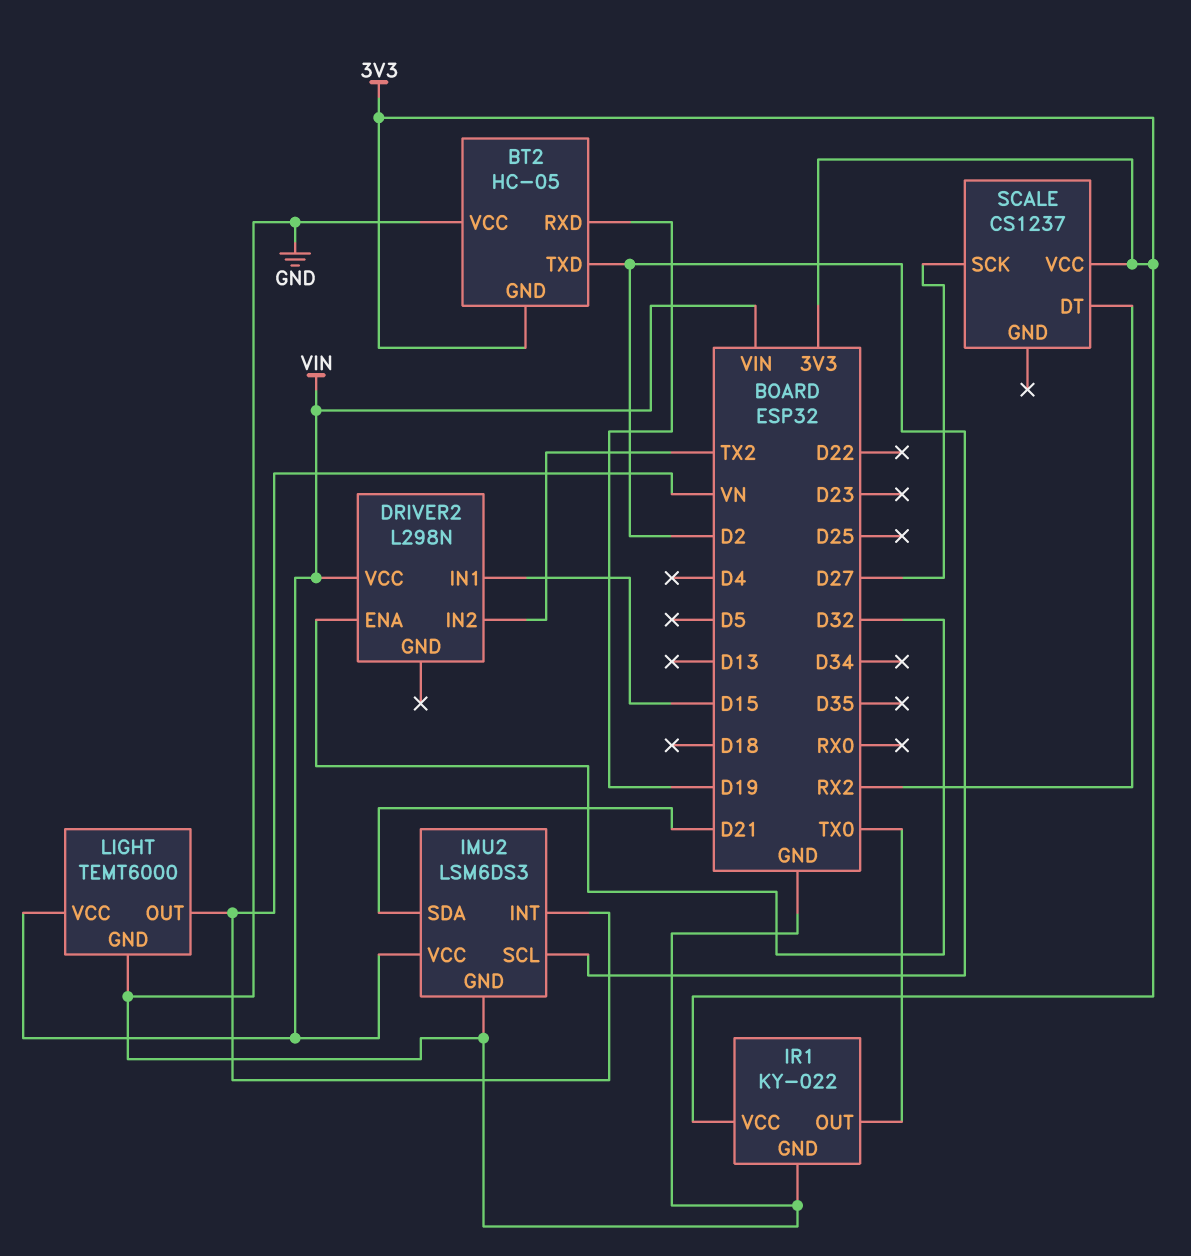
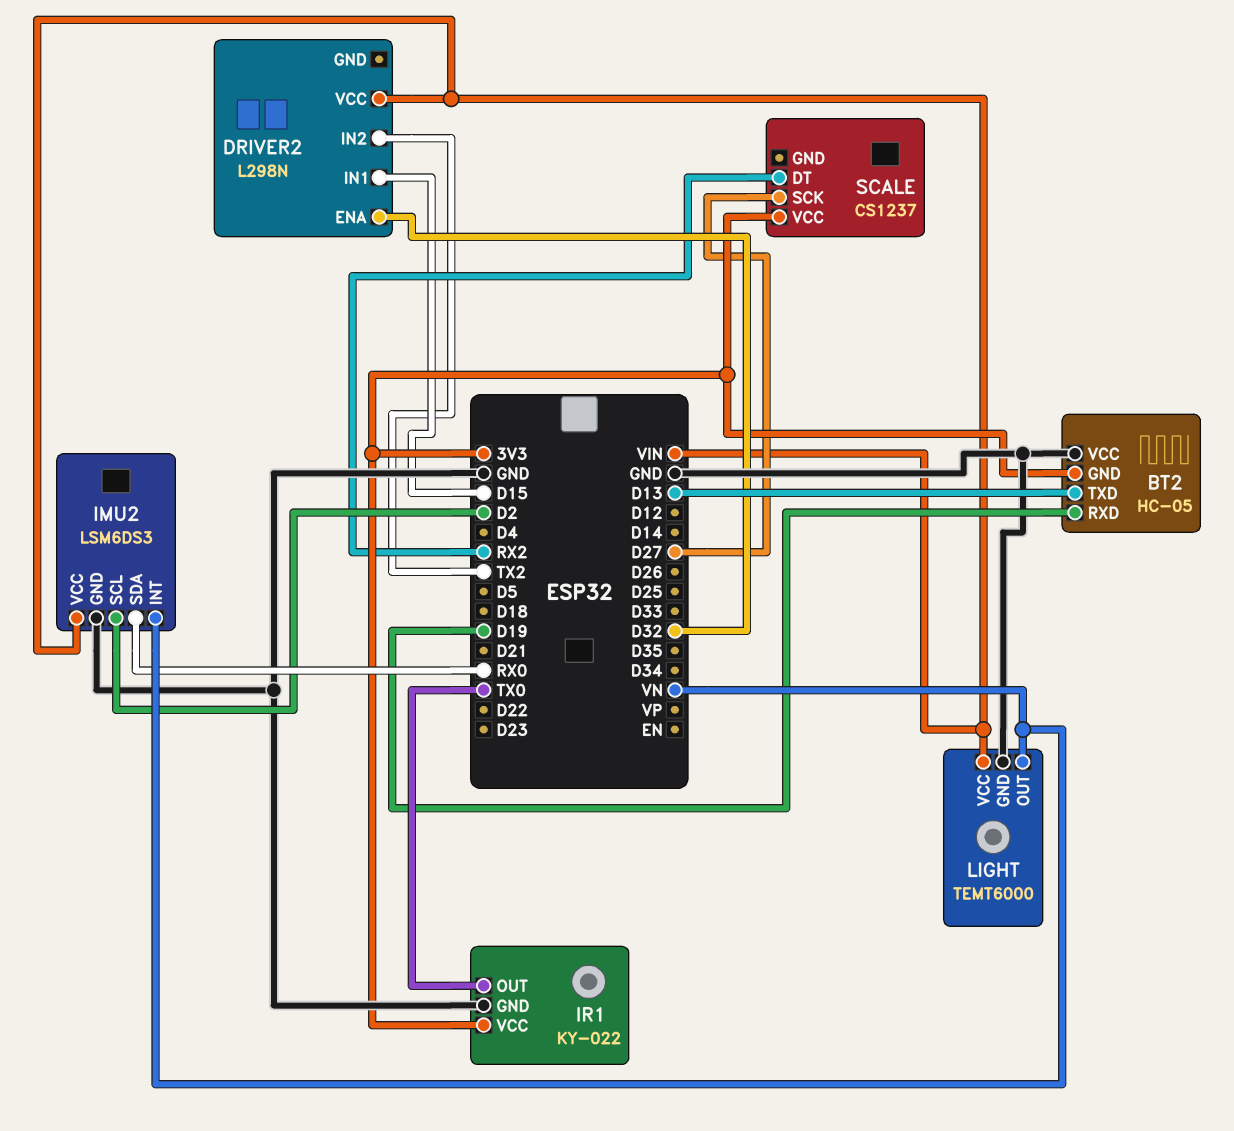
BT2 pin TXD: D2 -> D13
IMU2 pin SDA: D21 -> RX0

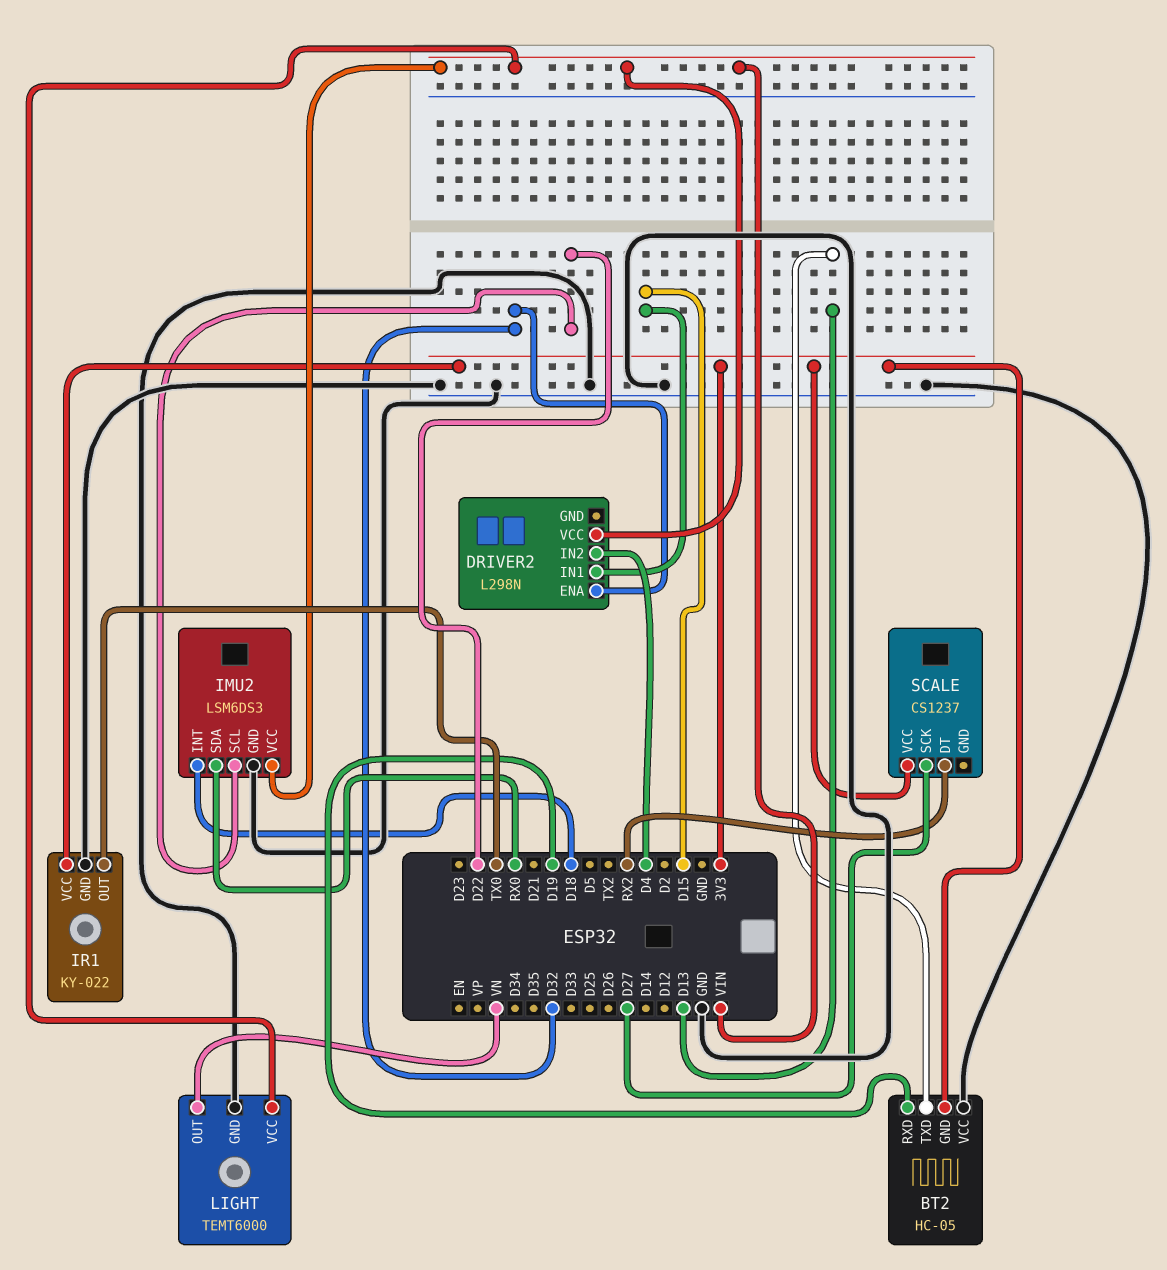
DRIVER2 pin IN2: TX2 -> D4
IMU2 pin INT: VN -> D18
IMU2 pin SCL: D2 -> D22

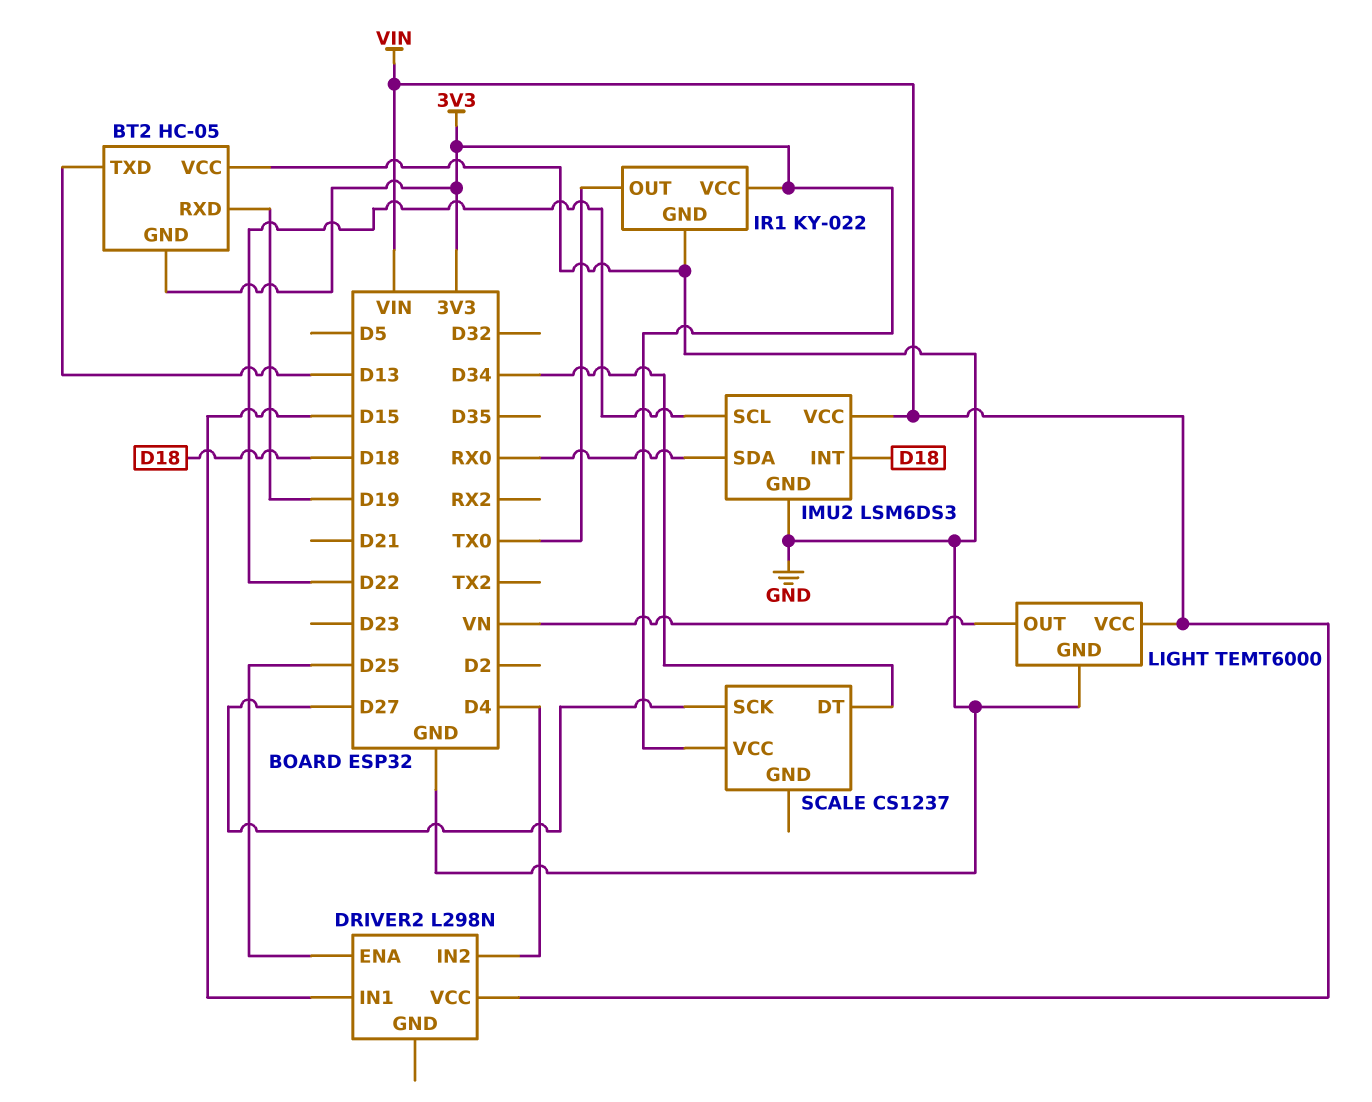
DRIVER2 pin ENA: D32 -> D25
SCALE pin DT: RX2 -> D34

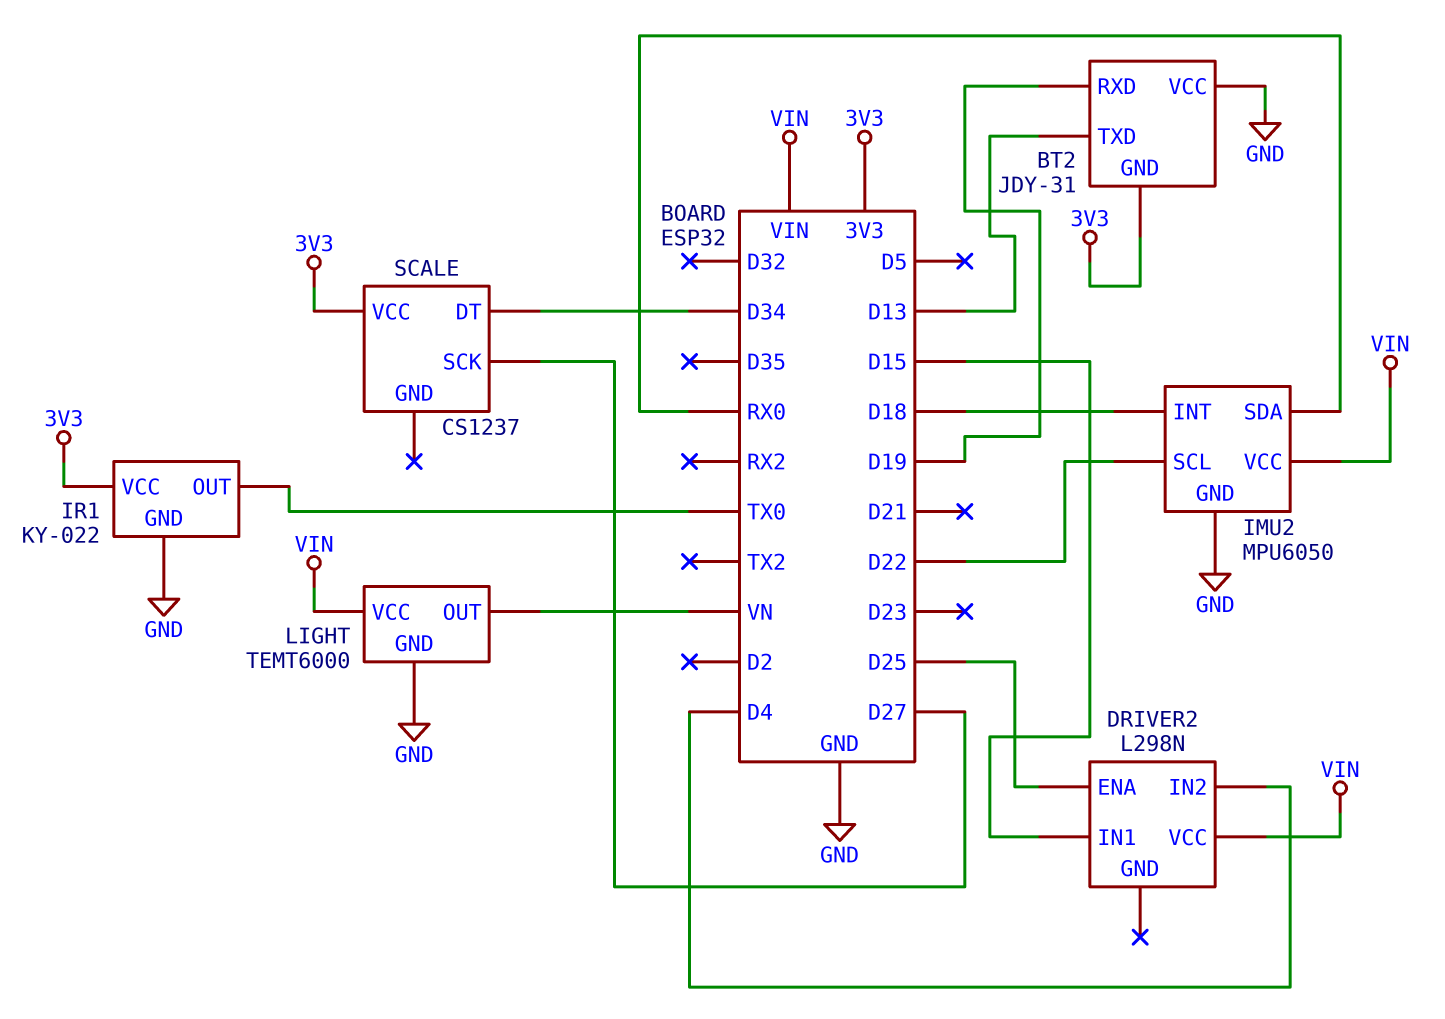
BT2: HC-05 -> JDY-31
IMU2: LSM6DS3 -> MPU6050

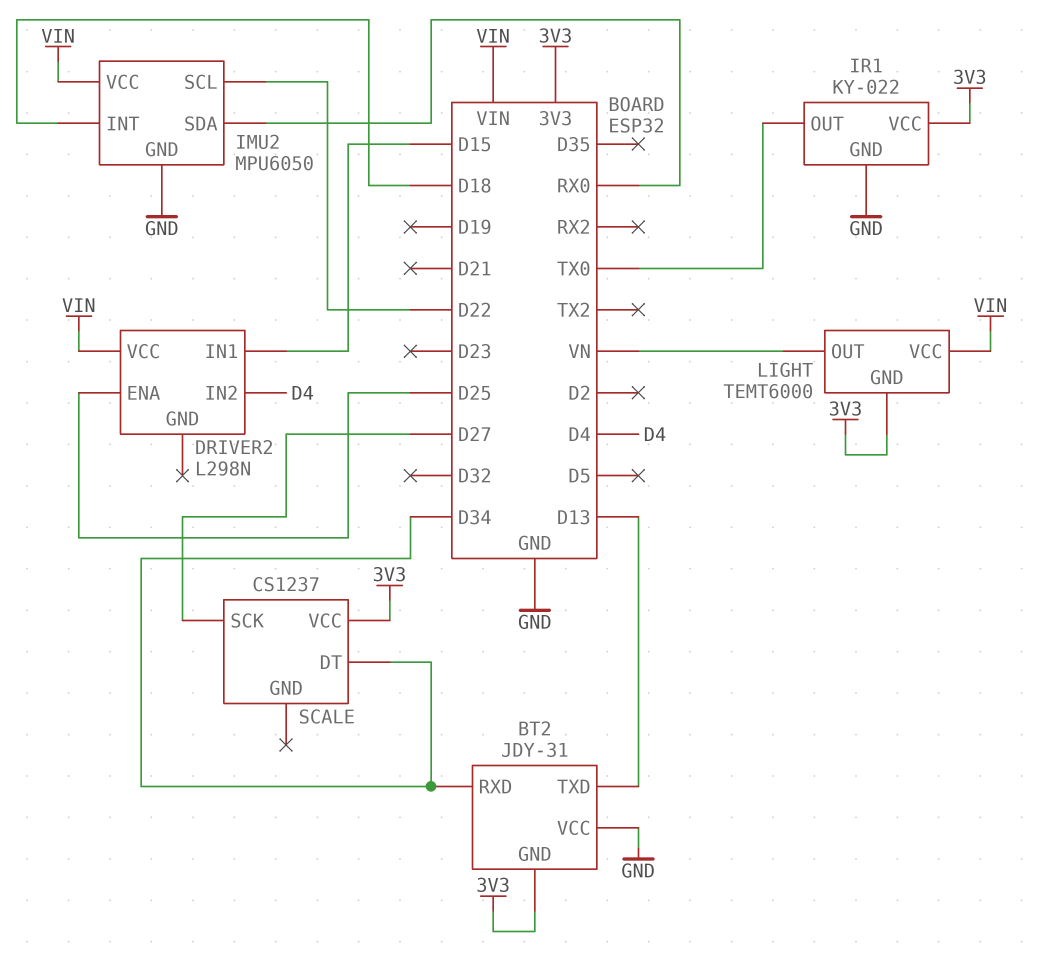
BT2 pin RXD: D19 -> D34
LIGHT pin GND: GND -> 3V3

